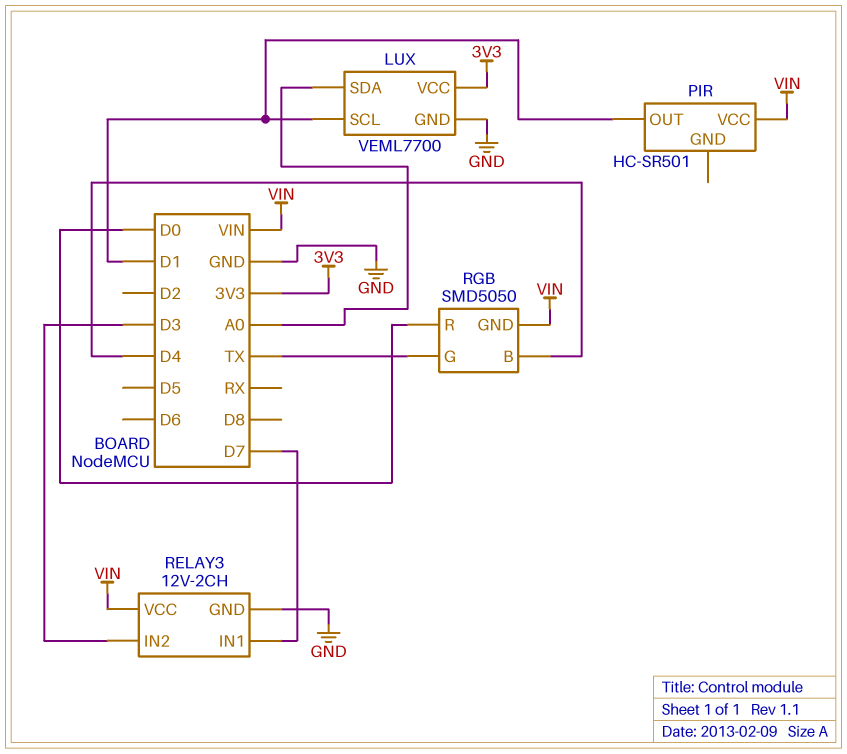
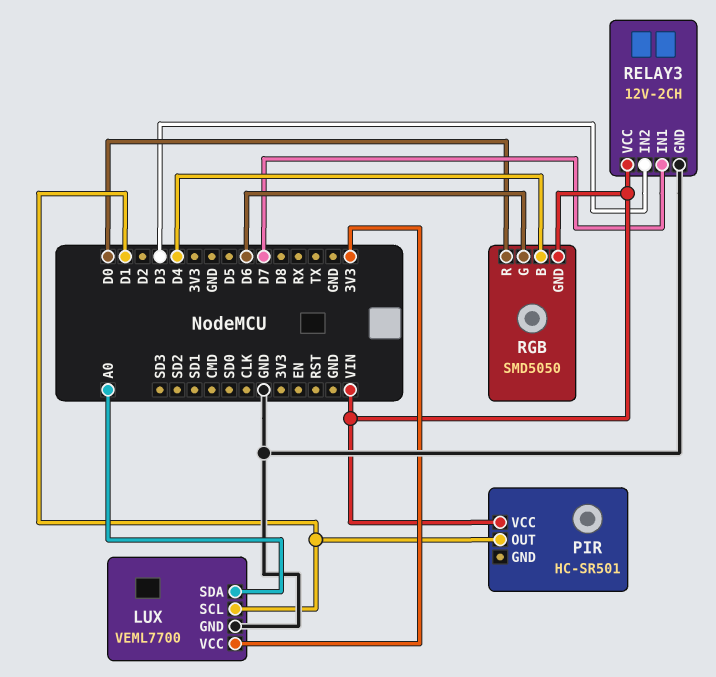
RGB pin G: TX -> D6

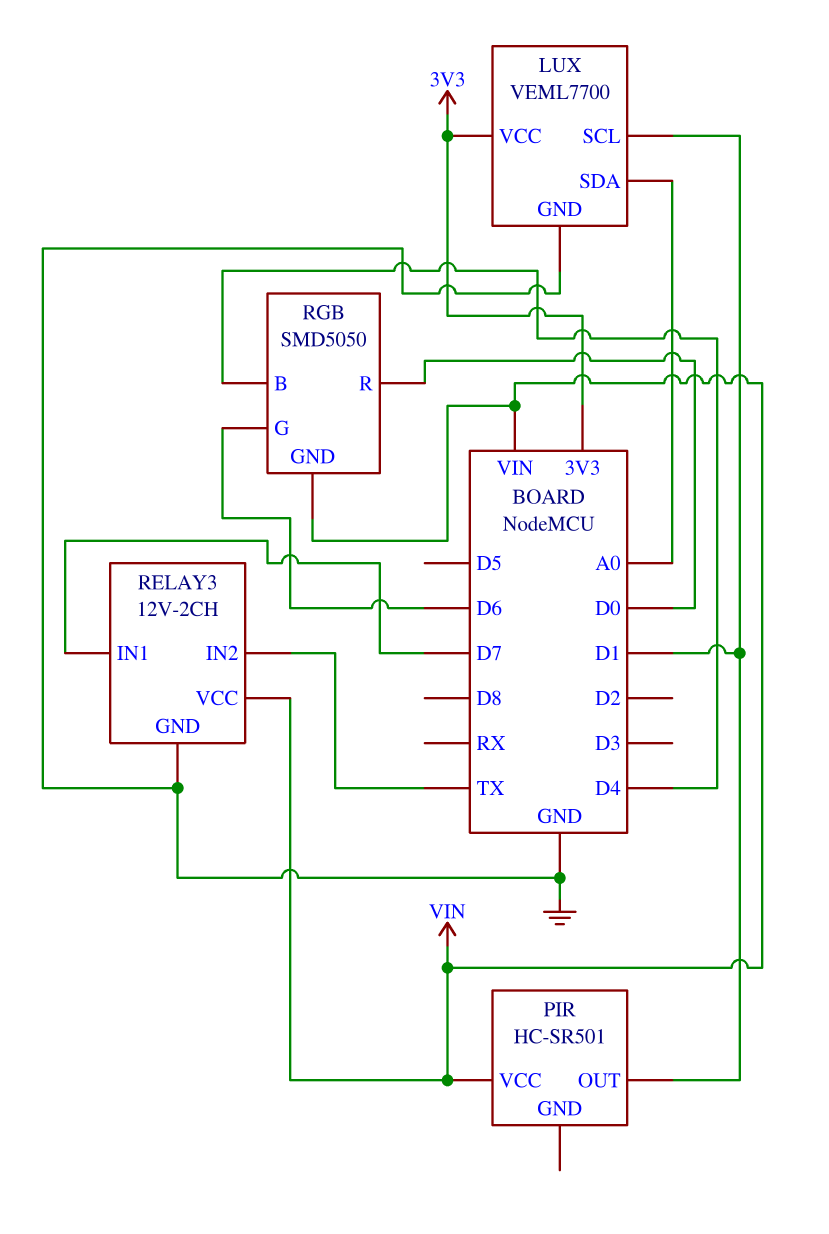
RELAY3 pin IN2: D3 -> TX

